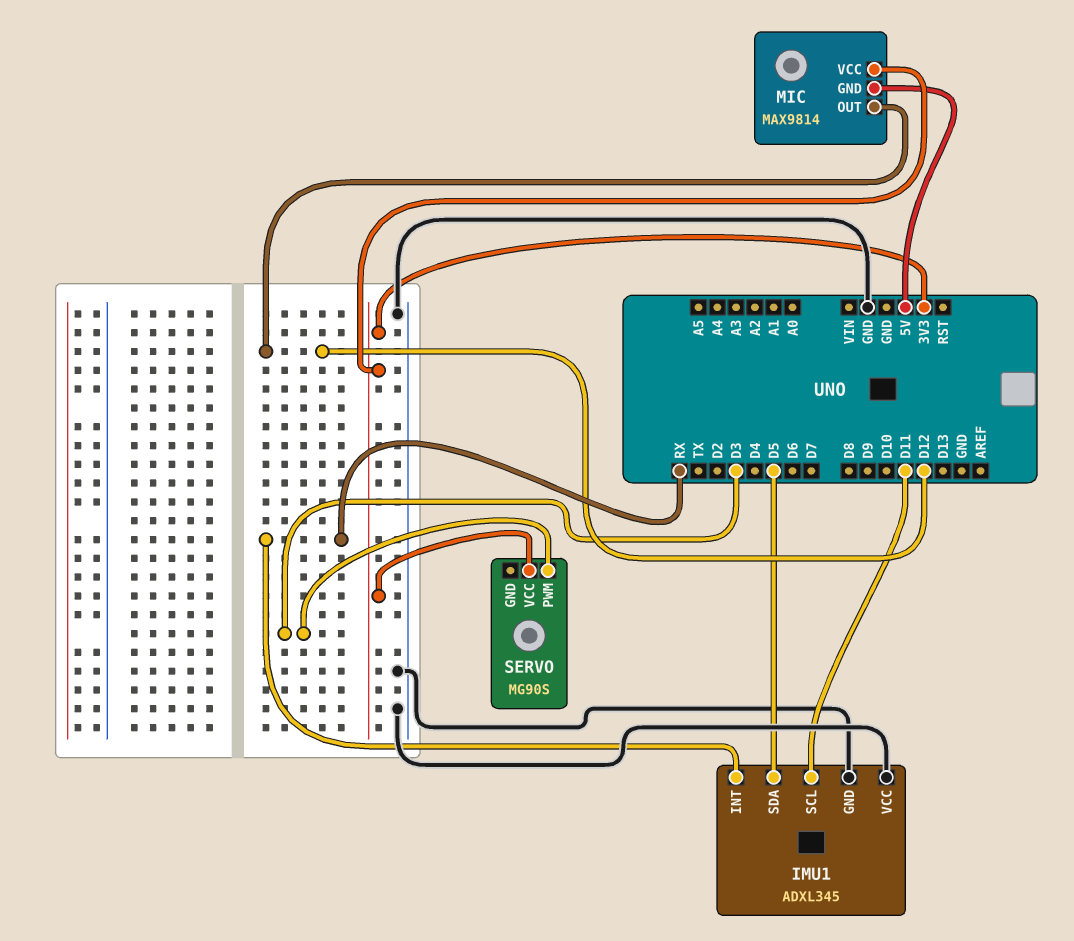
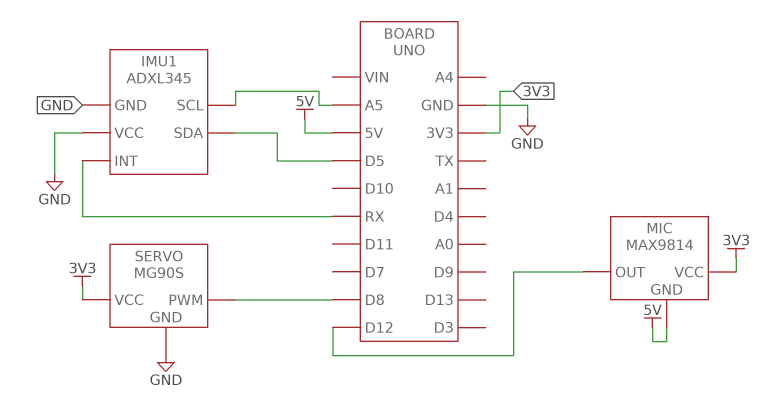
IMU1 pin SCL: D11 -> A5
SERVO pin GND: none -> GND
SERVO pin PWM: D3 -> D8

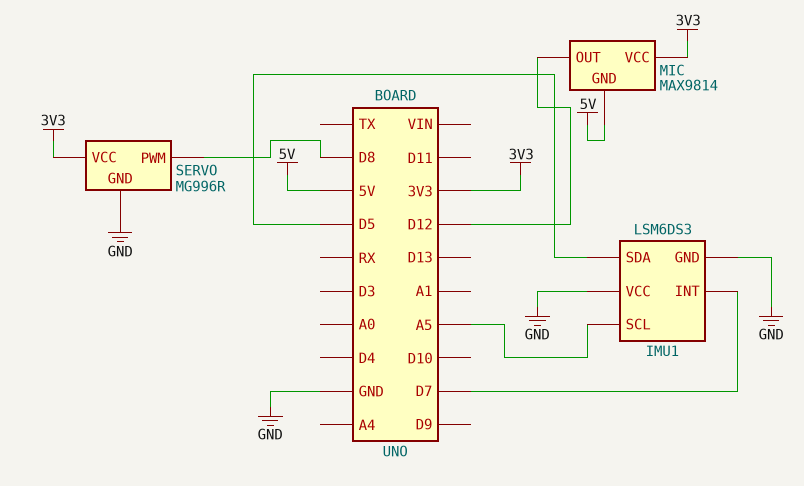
IMU1: ADXL345 -> LSM6DS3
IMU1 pin INT: RX -> D7
SERVO: MG90S -> MG996R

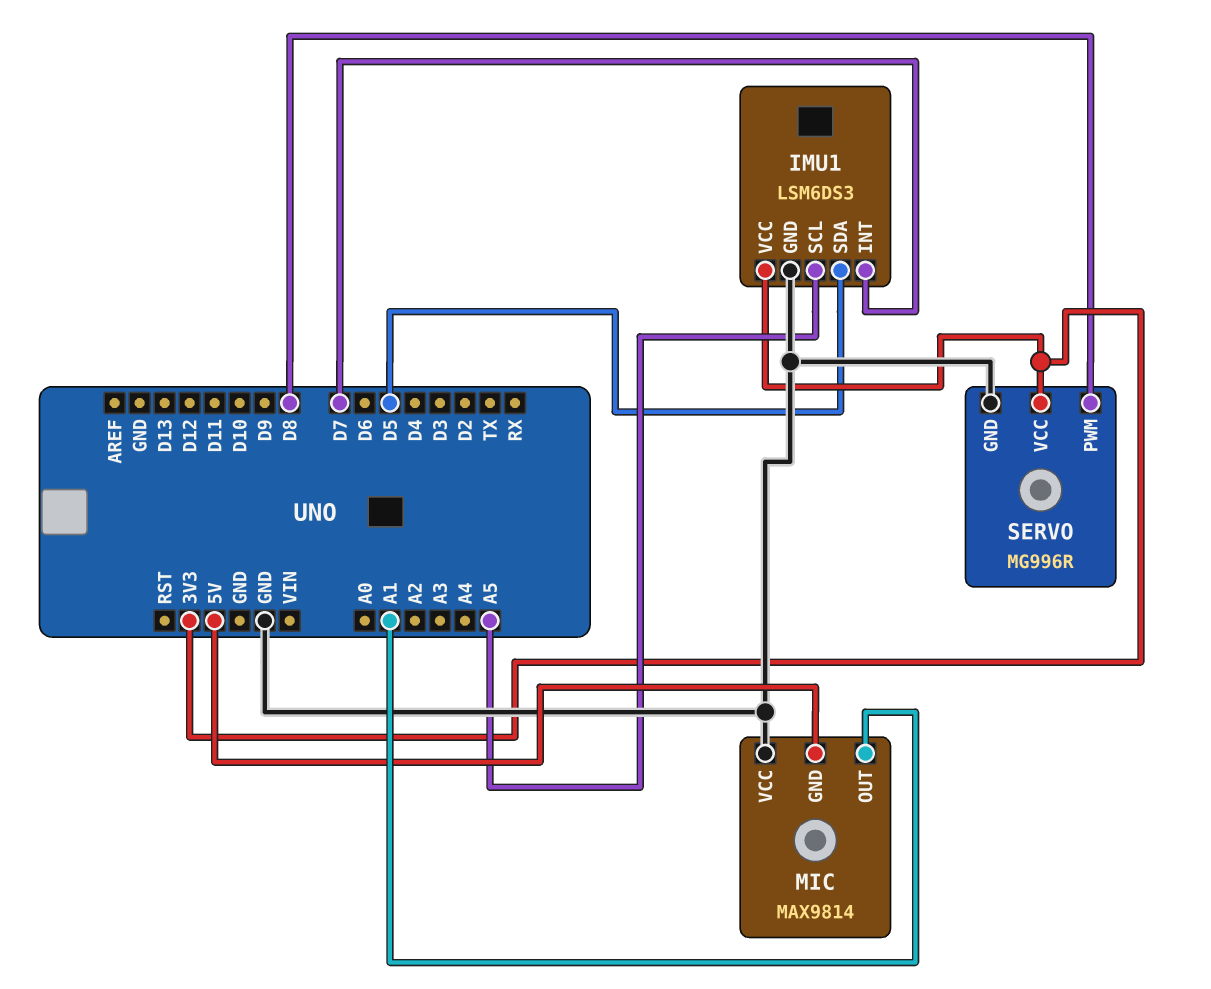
IMU1 pin VCC: GND -> 3V3
MIC pin OUT: D12 -> A1
MIC pin VCC: 3V3 -> GND

